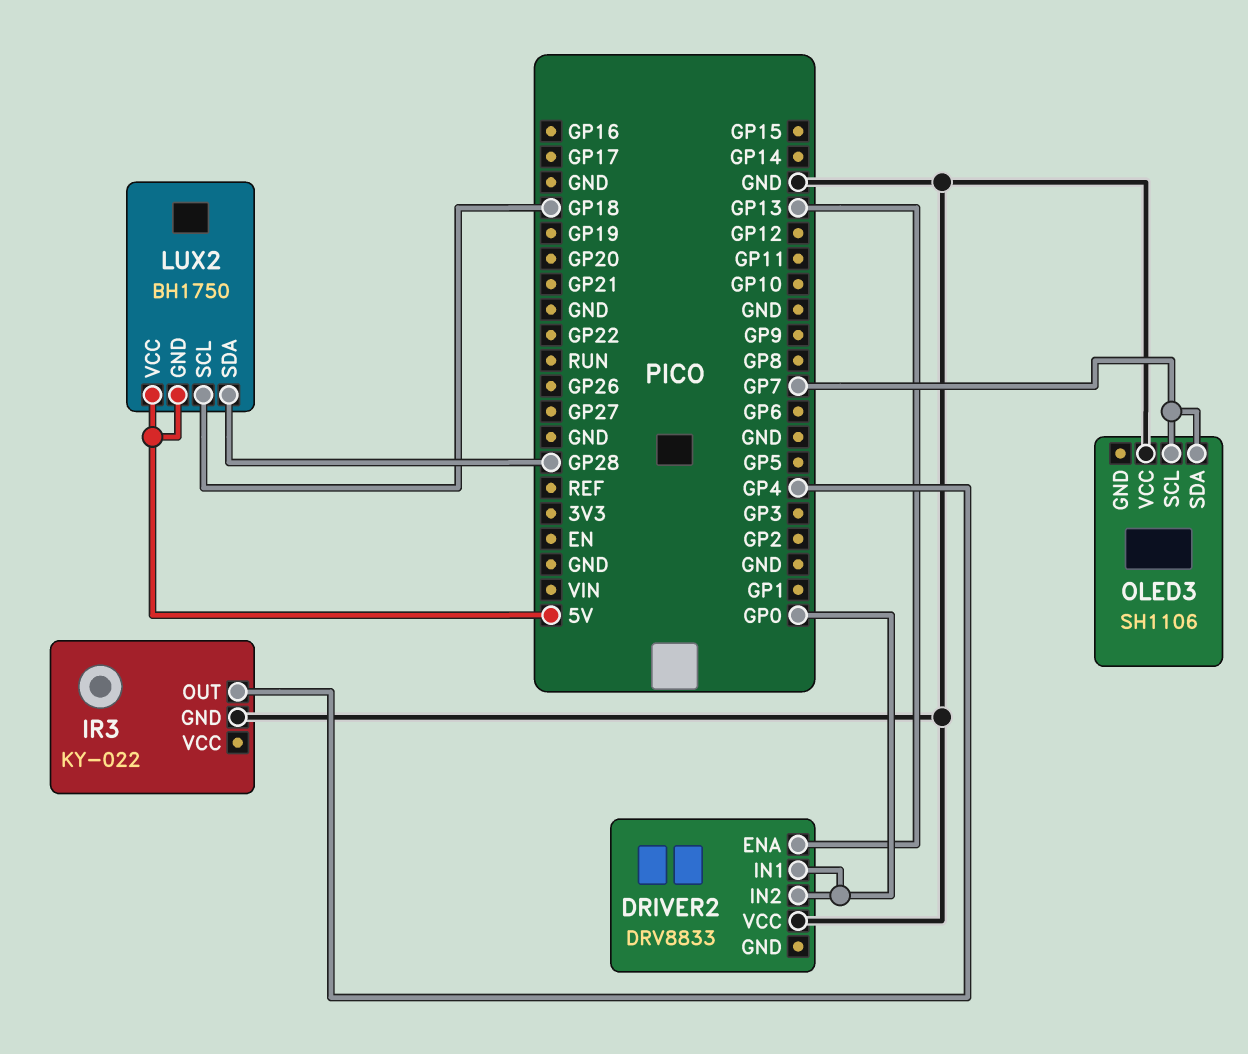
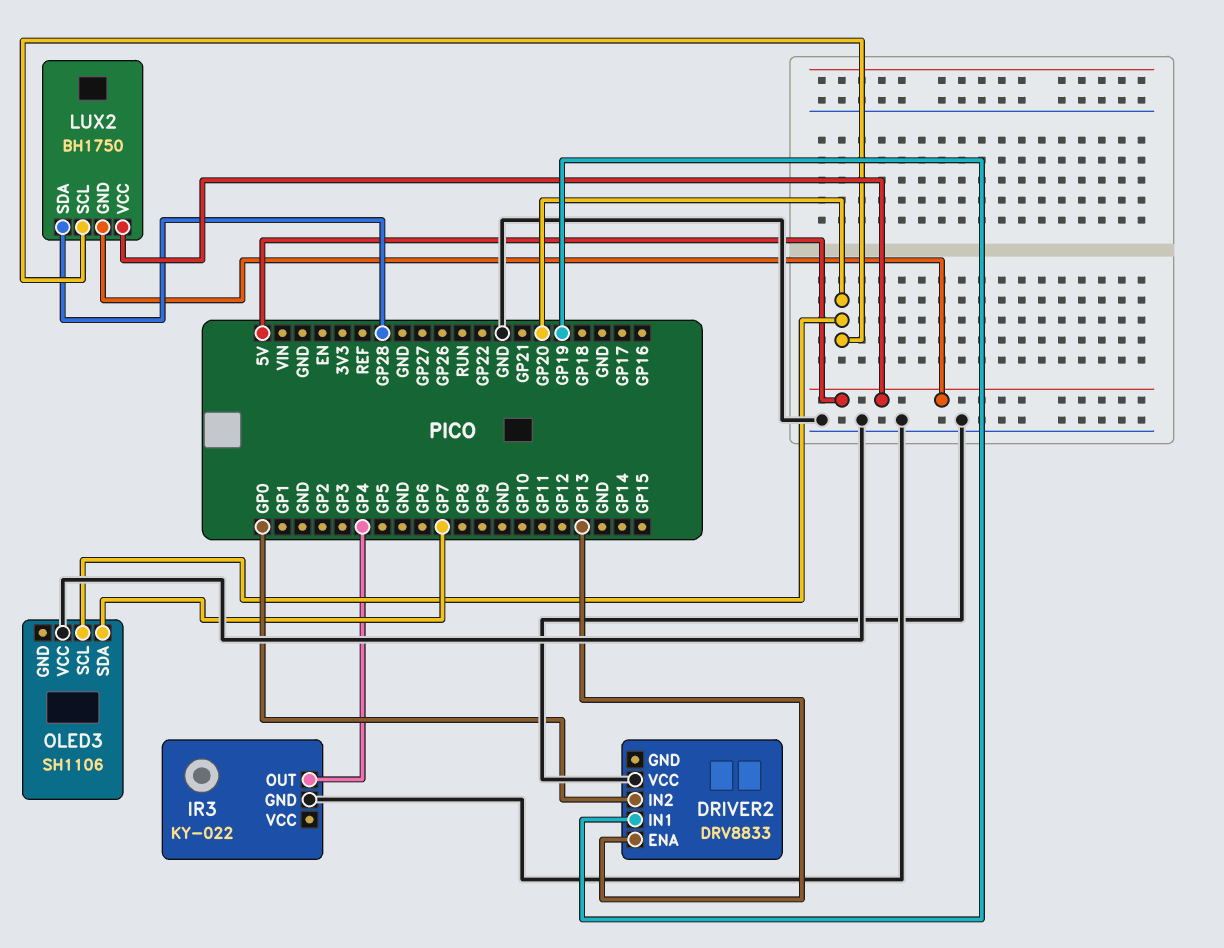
DRIVER2 pin IN1: GP0 -> GP19
LUX2 pin SCL: GP18 -> GP20
OLED3 pin SCL: GP7 -> GP20

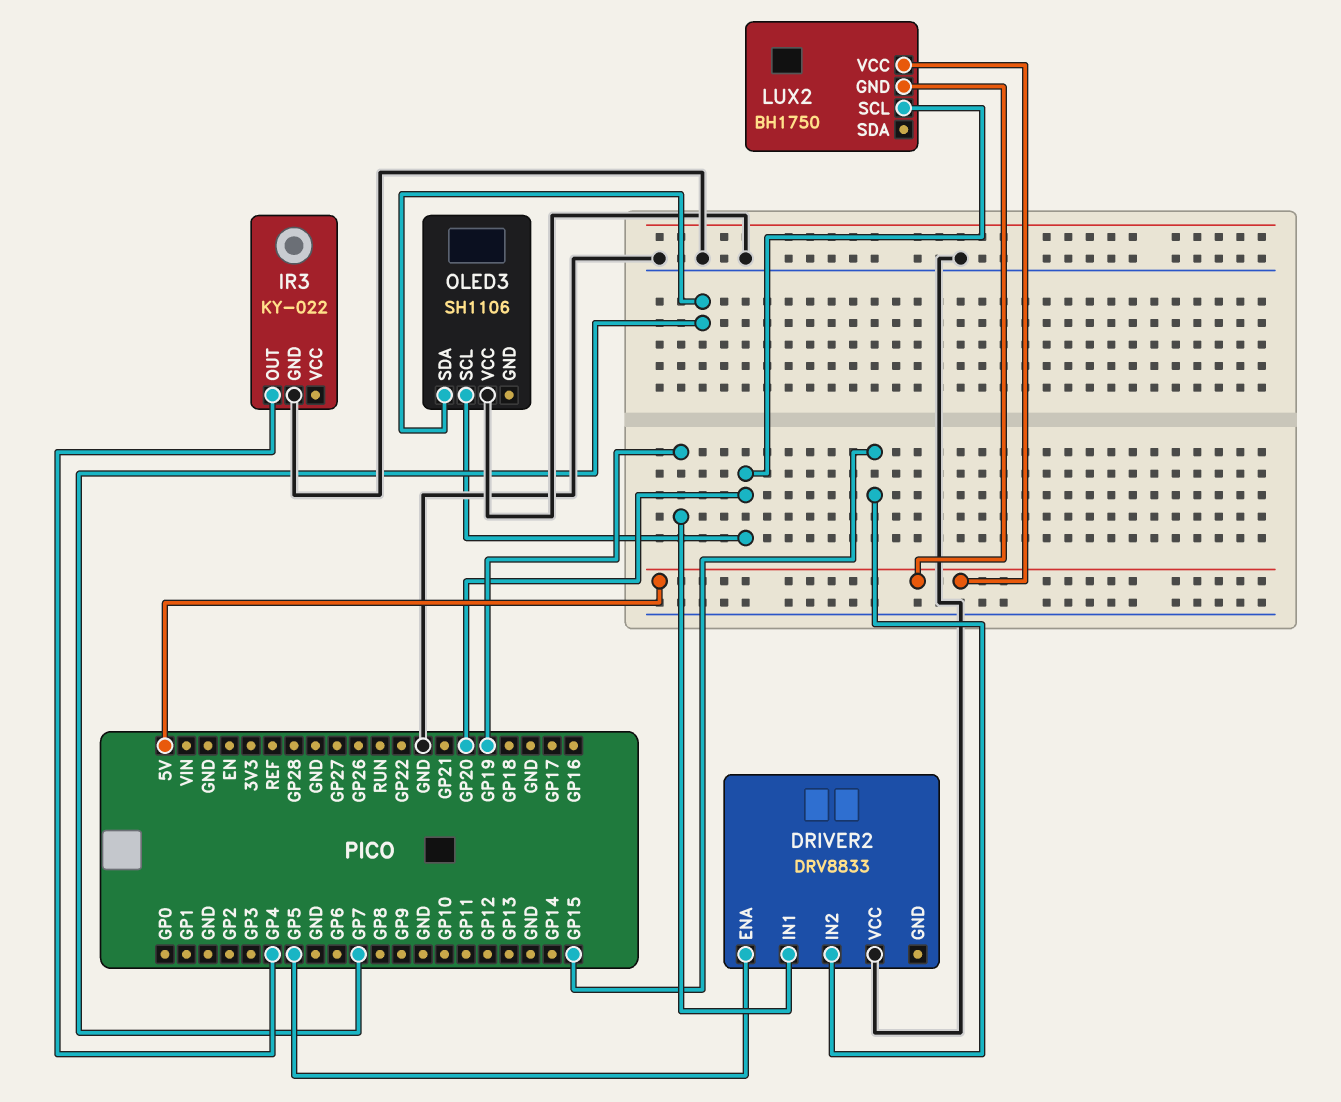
DRIVER2 pin ENA: GP13 -> GP5
DRIVER2 pin IN2: GP0 -> GP15
LUX2 pin SDA: GP28 -> none

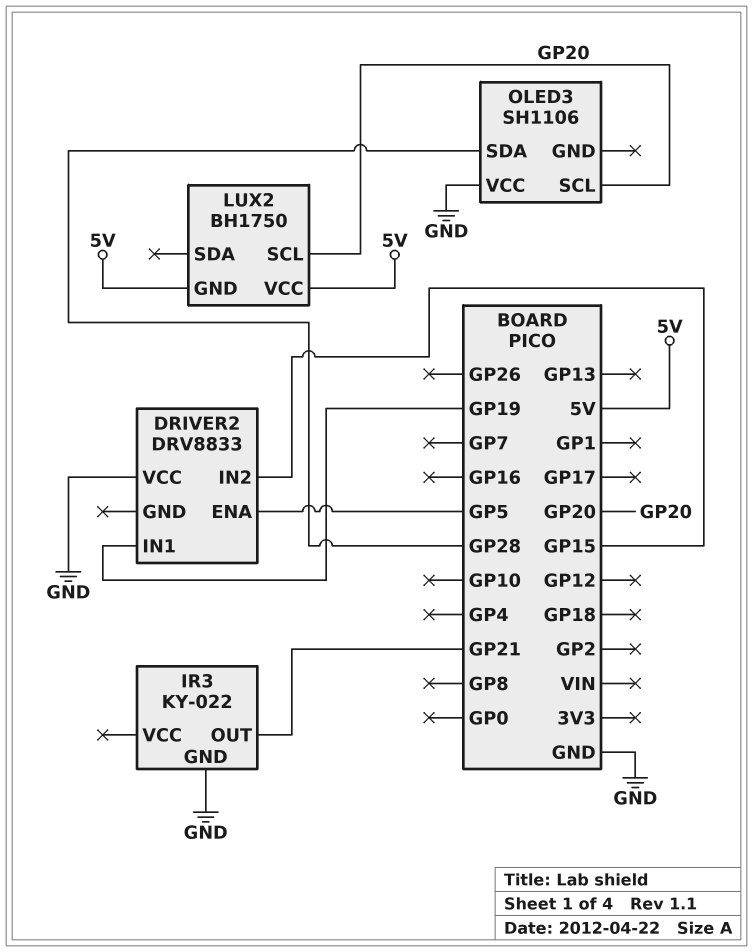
IR3 pin OUT: GP4 -> GP21
OLED3 pin SDA: GP7 -> GP28

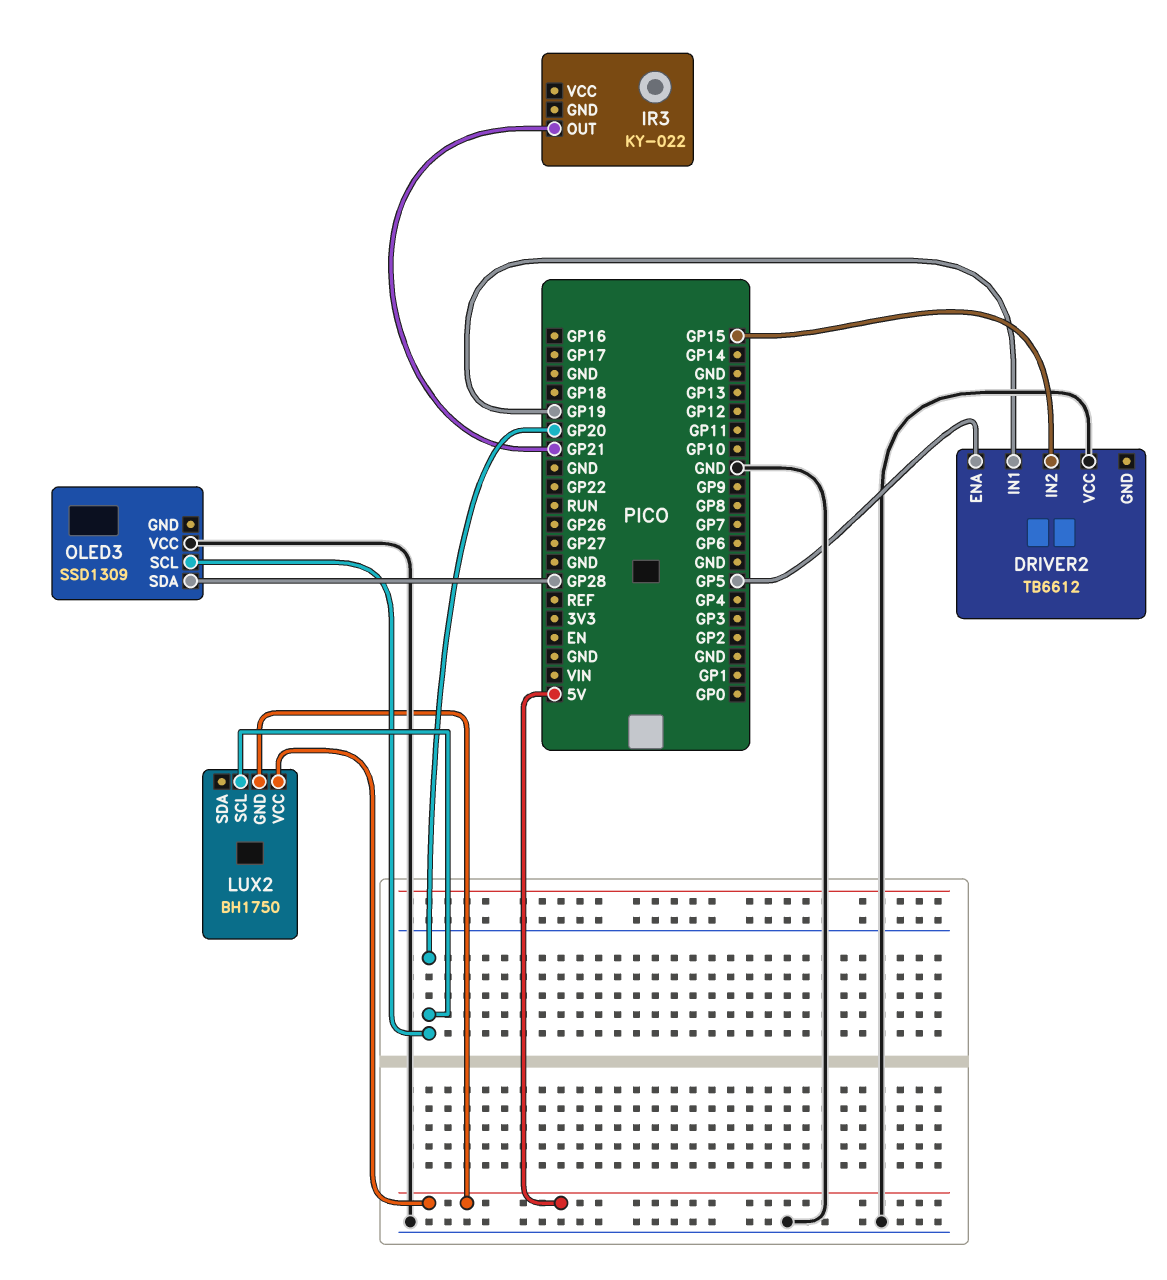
DRIVER2: DRV8833 -> TB6612
IR3 pin GND: GND -> none
OLED3: SH1106 -> SSD1309

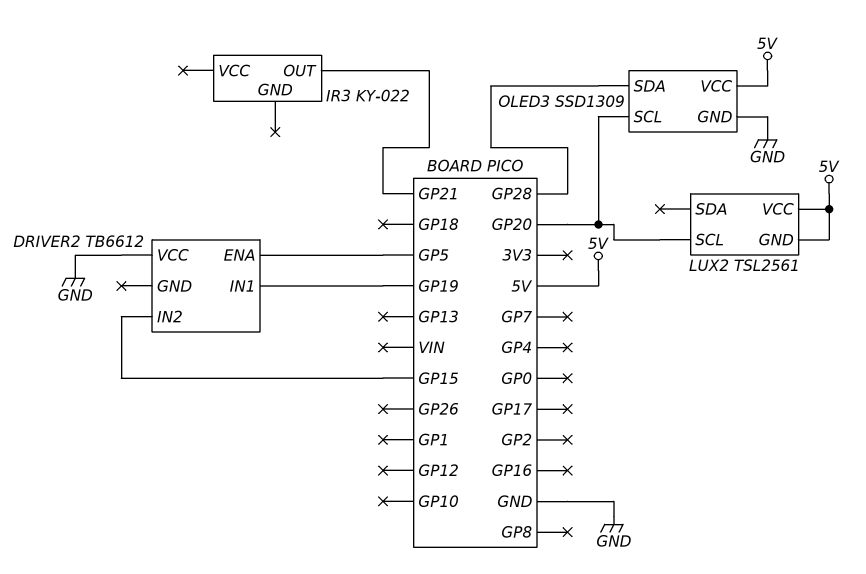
LUX2: BH1750 -> TSL2561
OLED3 pin GND: none -> GND
OLED3 pin VCC: GND -> 5V

